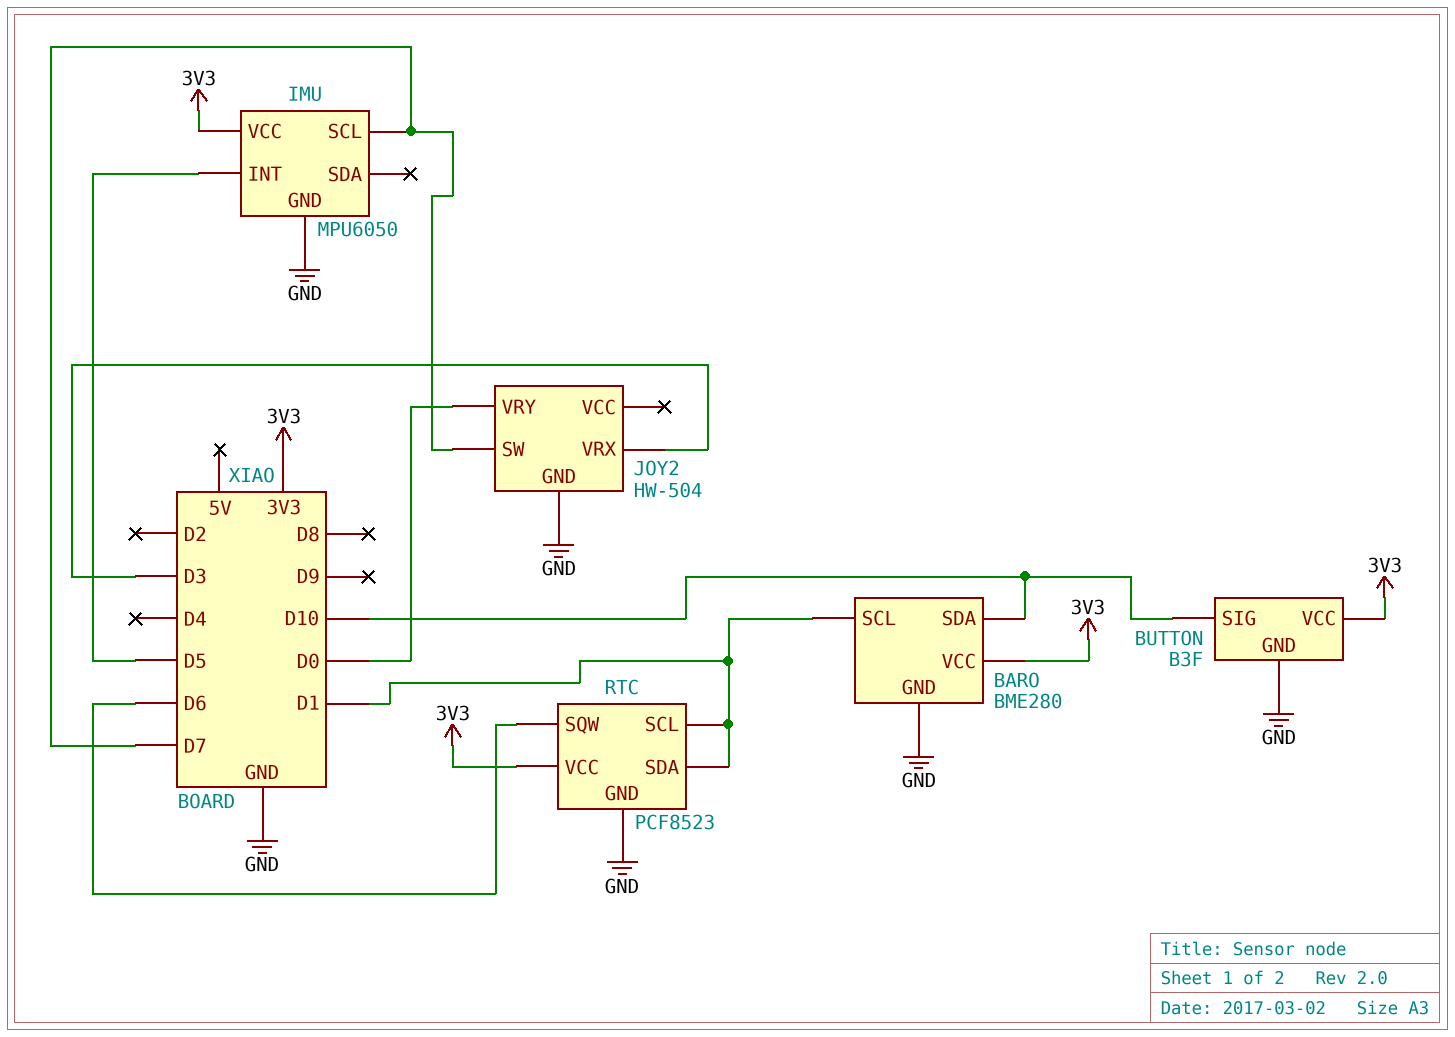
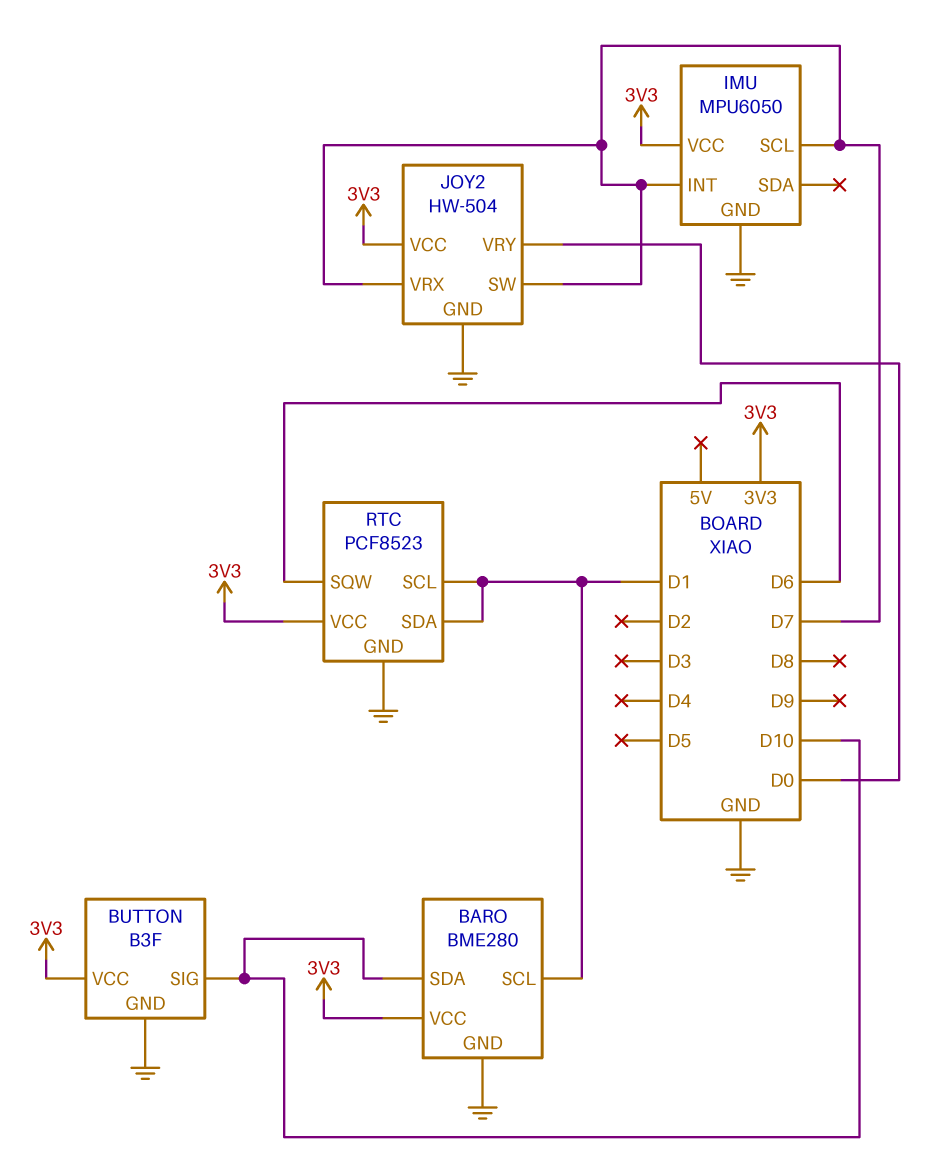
IMU pin INT: D5 -> D7
JOY2 pin VCC: none -> 3V3
JOY2 pin VRX: D3 -> D7

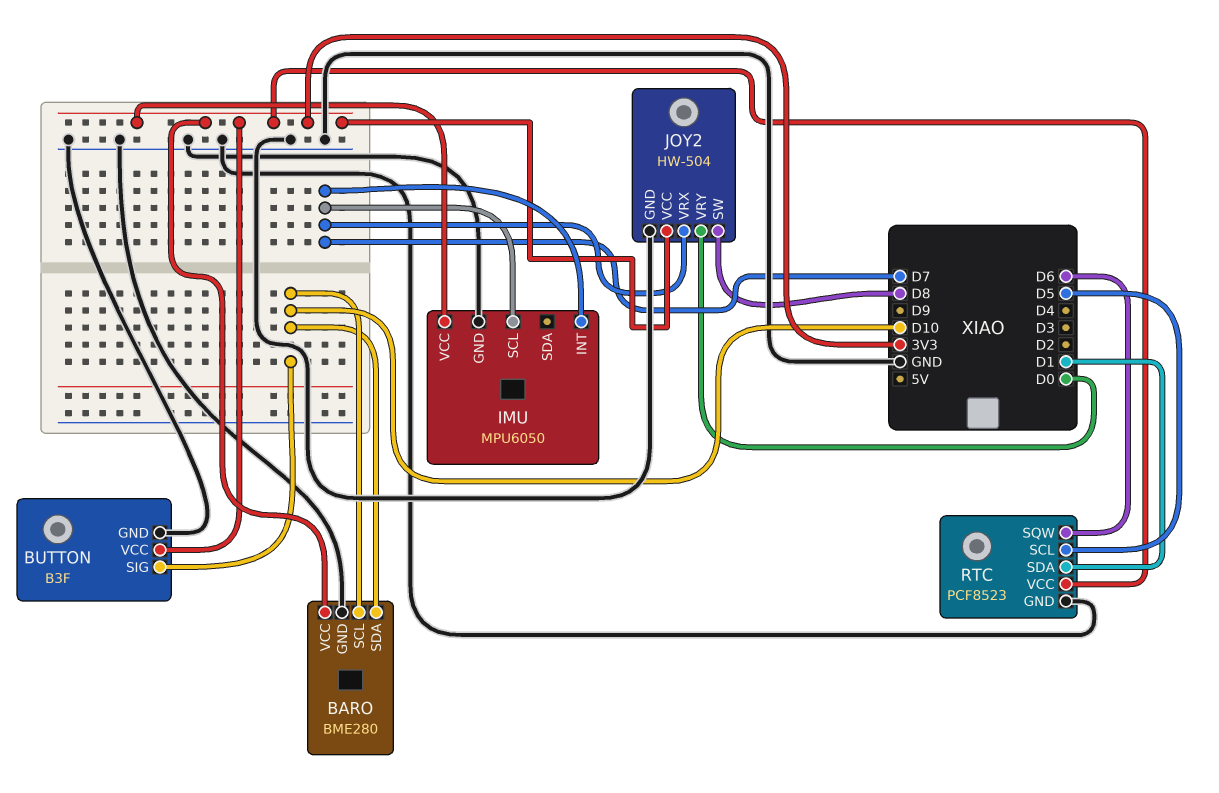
BARO pin SCL: D1 -> D10
JOY2 pin SW: D7 -> D8
RTC pin SCL: D1 -> D5

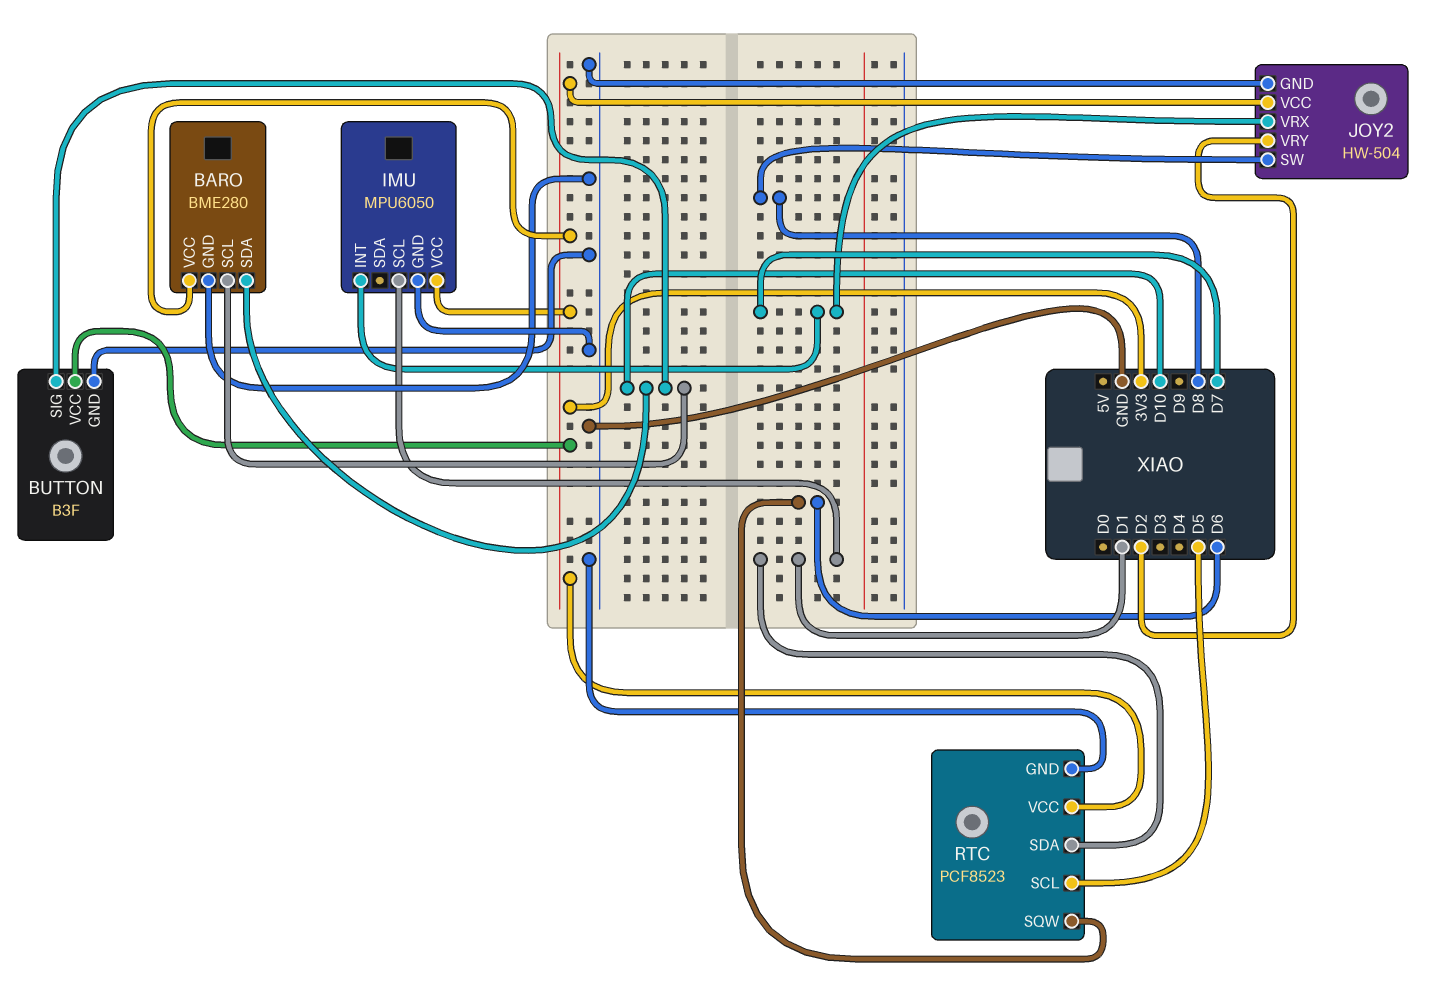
IMU pin SCL: D7 -> D1
JOY2 pin VRY: D0 -> D2

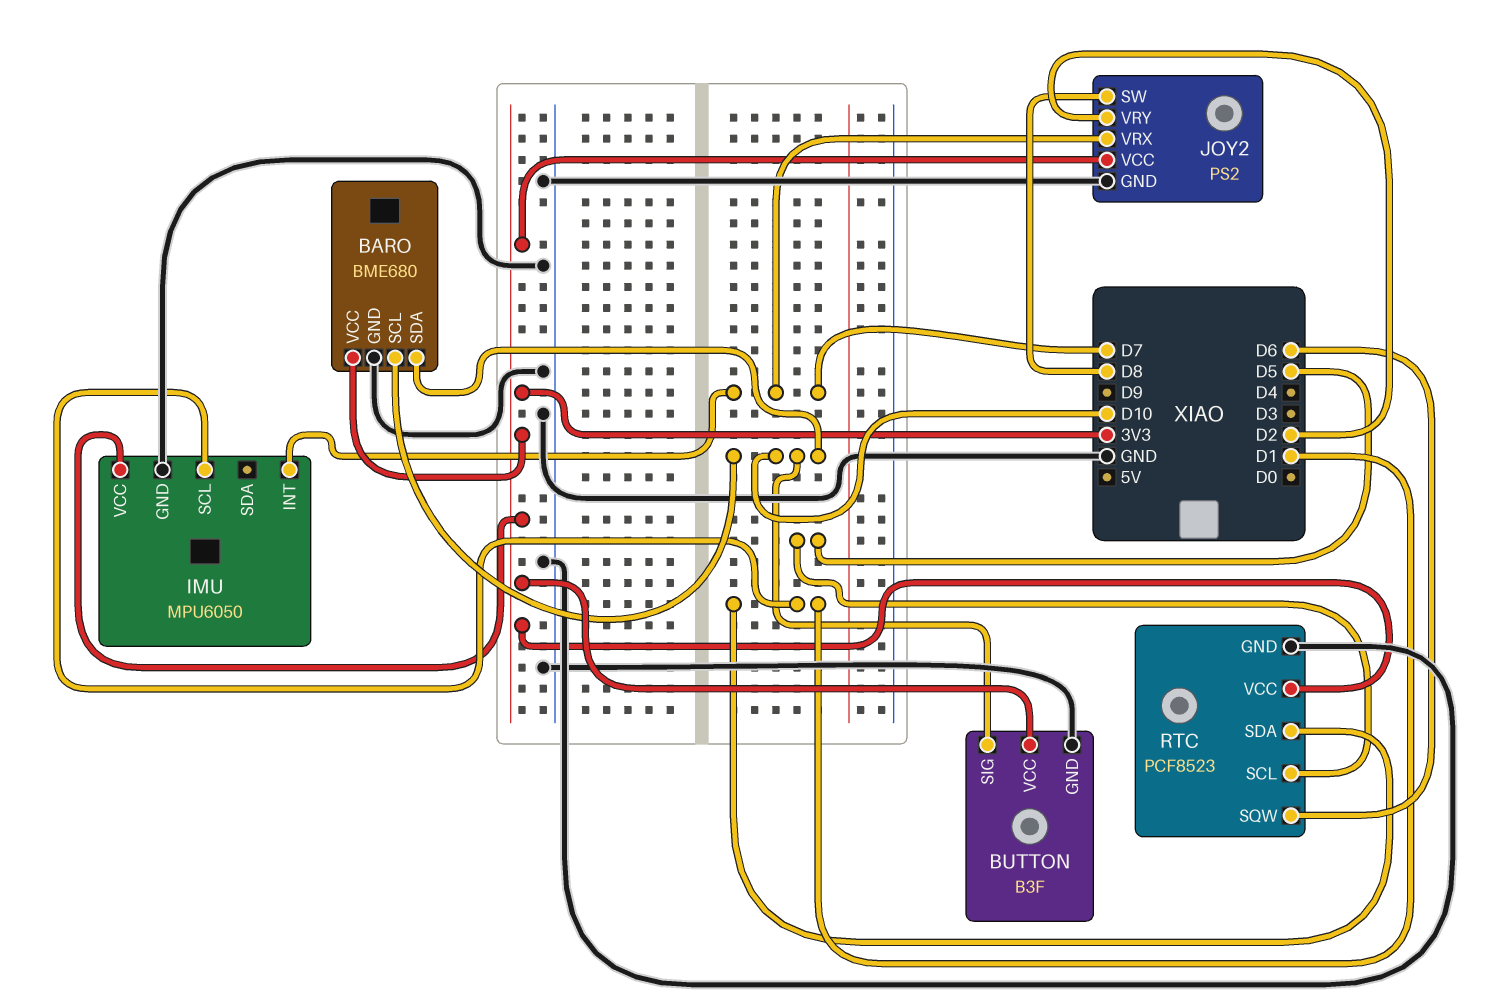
BARO: BME280 -> BME680
JOY2: HW-504 -> PS2

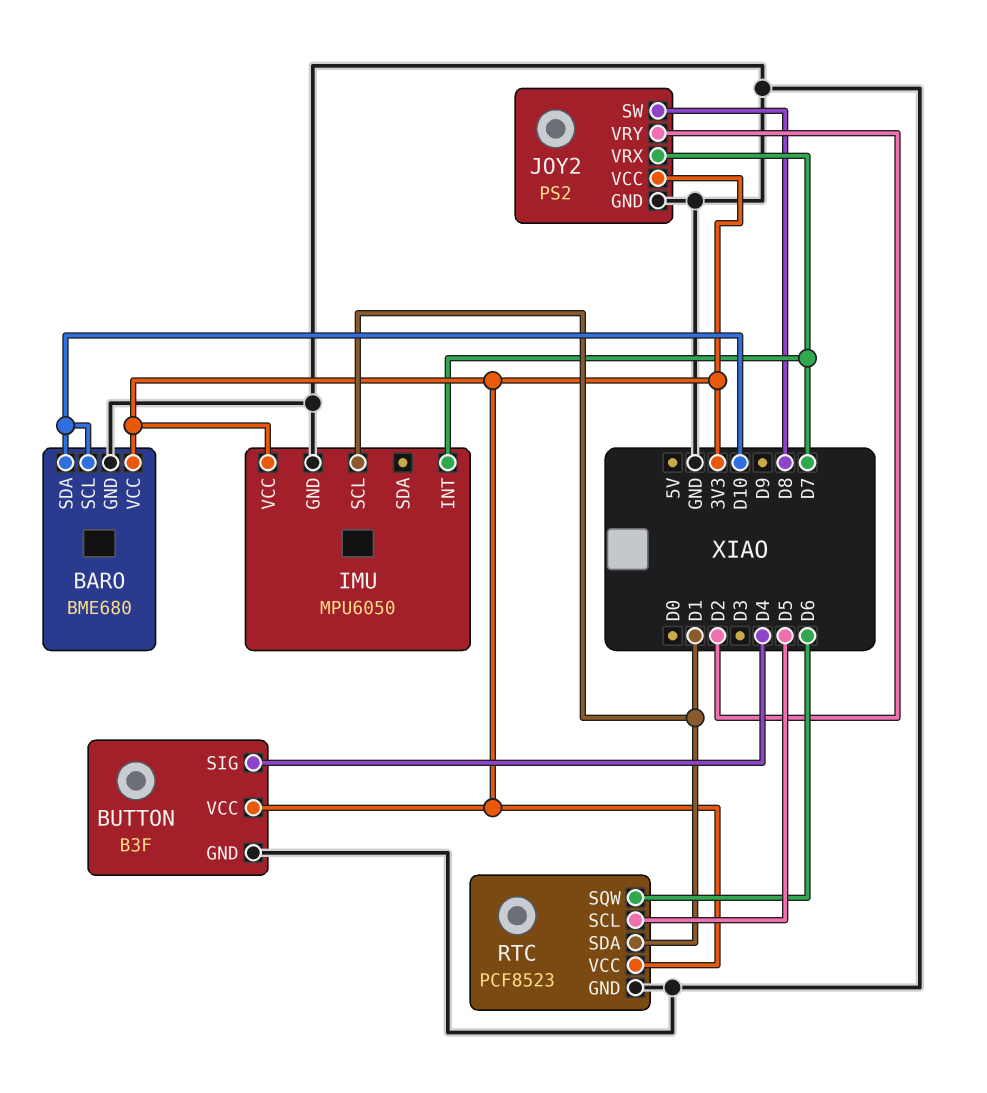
BUTTON pin SIG: D10 -> D4

